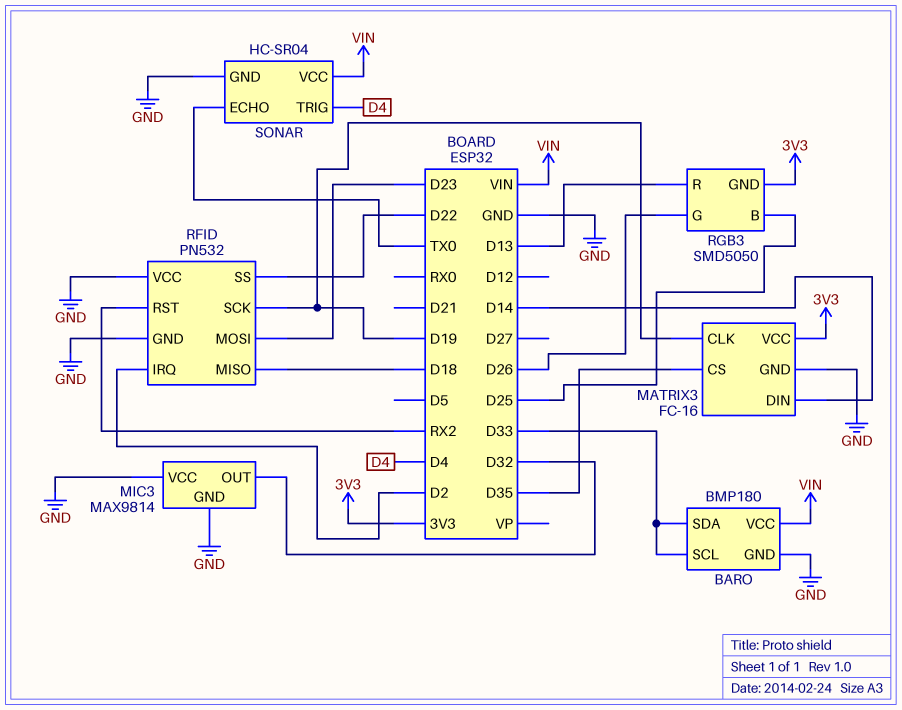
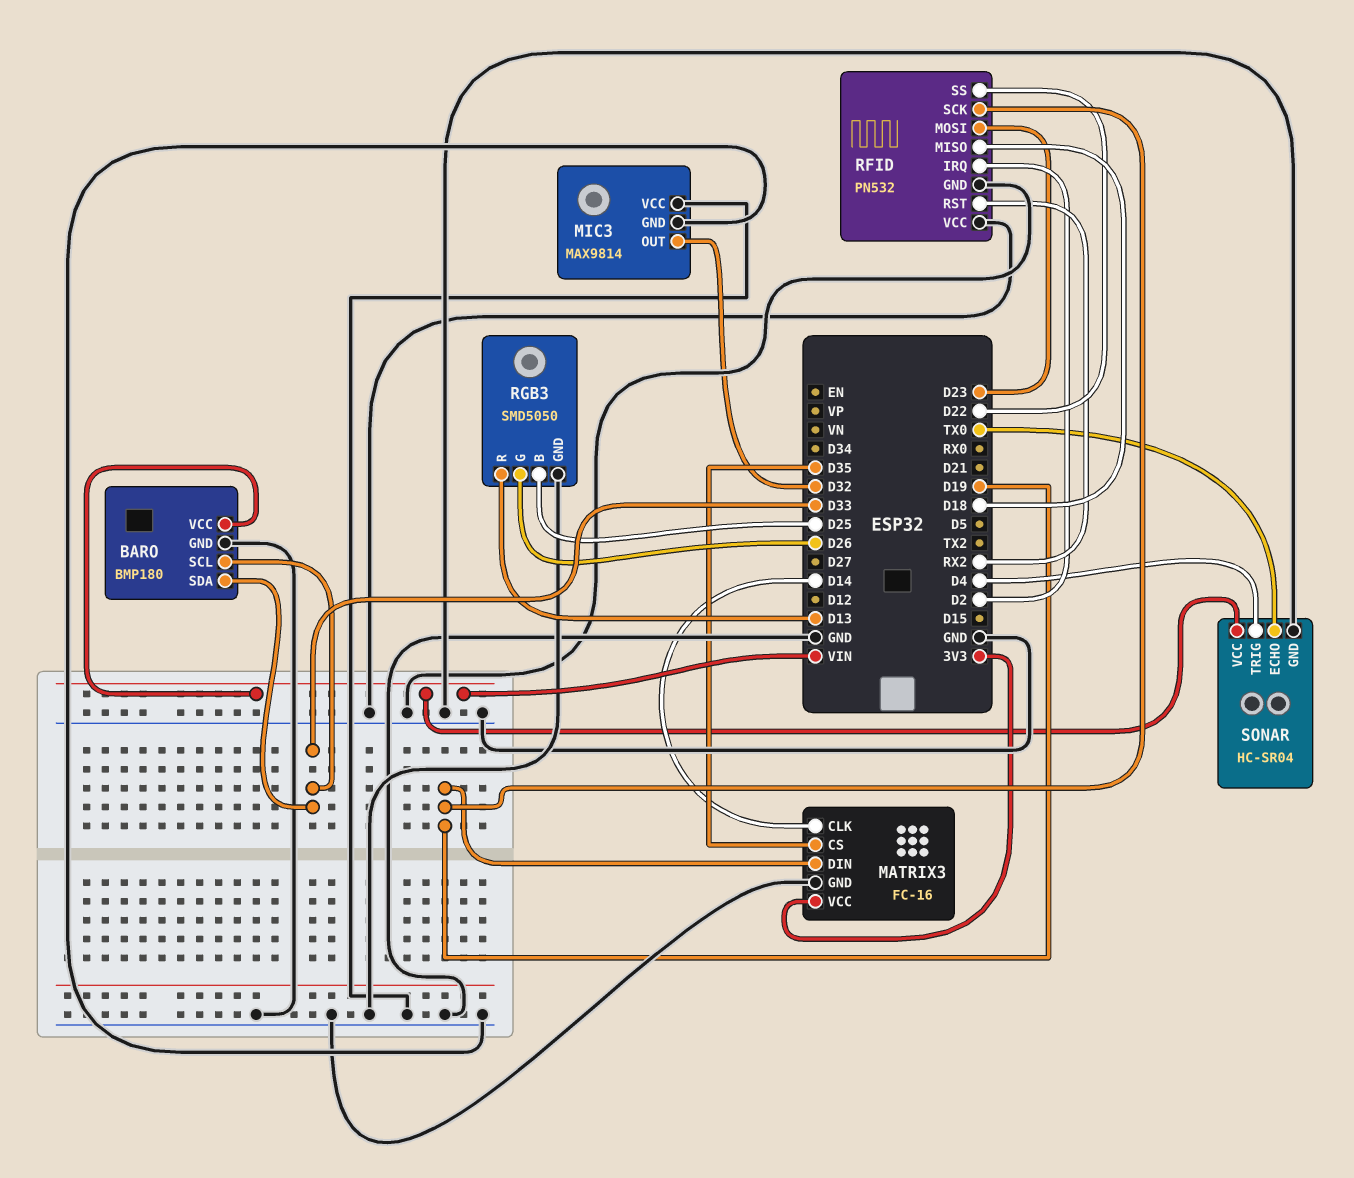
MATRIX3 pin CLK: D19 -> D14
MATRIX3 pin DIN: D14 -> D19
RGB3 pin GND: 3V3 -> GND

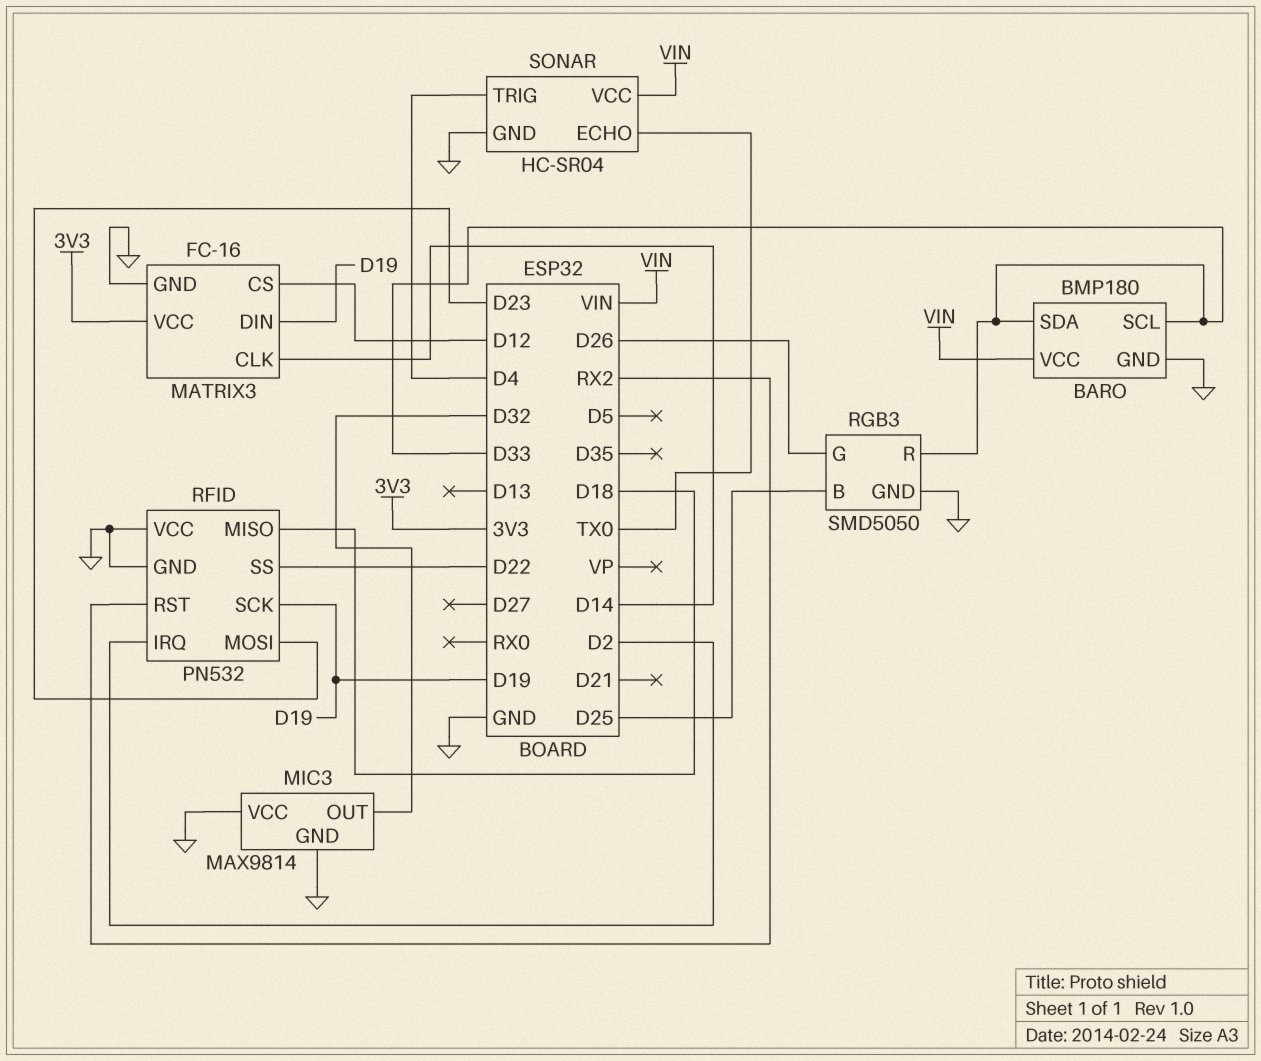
MATRIX3 pin CS: D35 -> D12
RGB3 pin R: D13 -> D33

